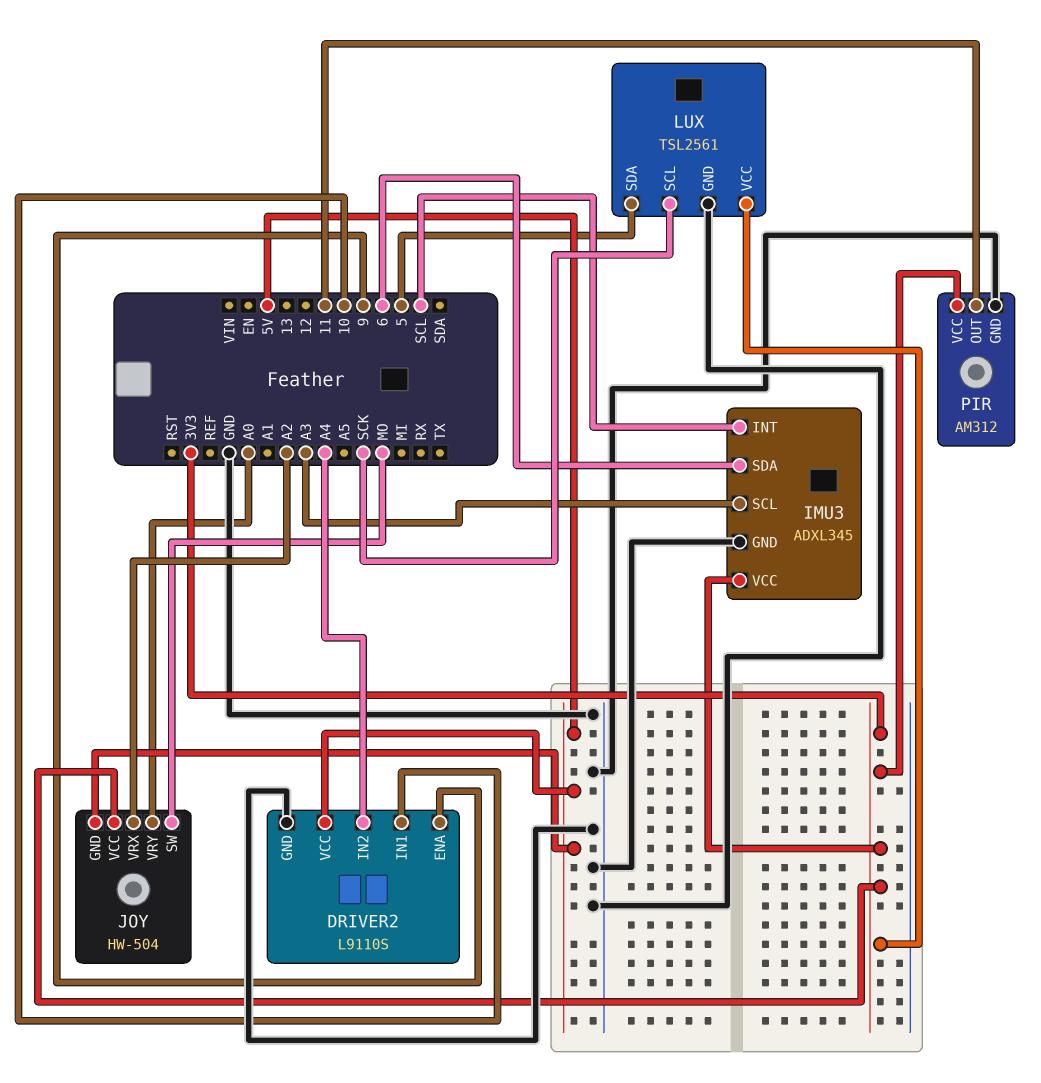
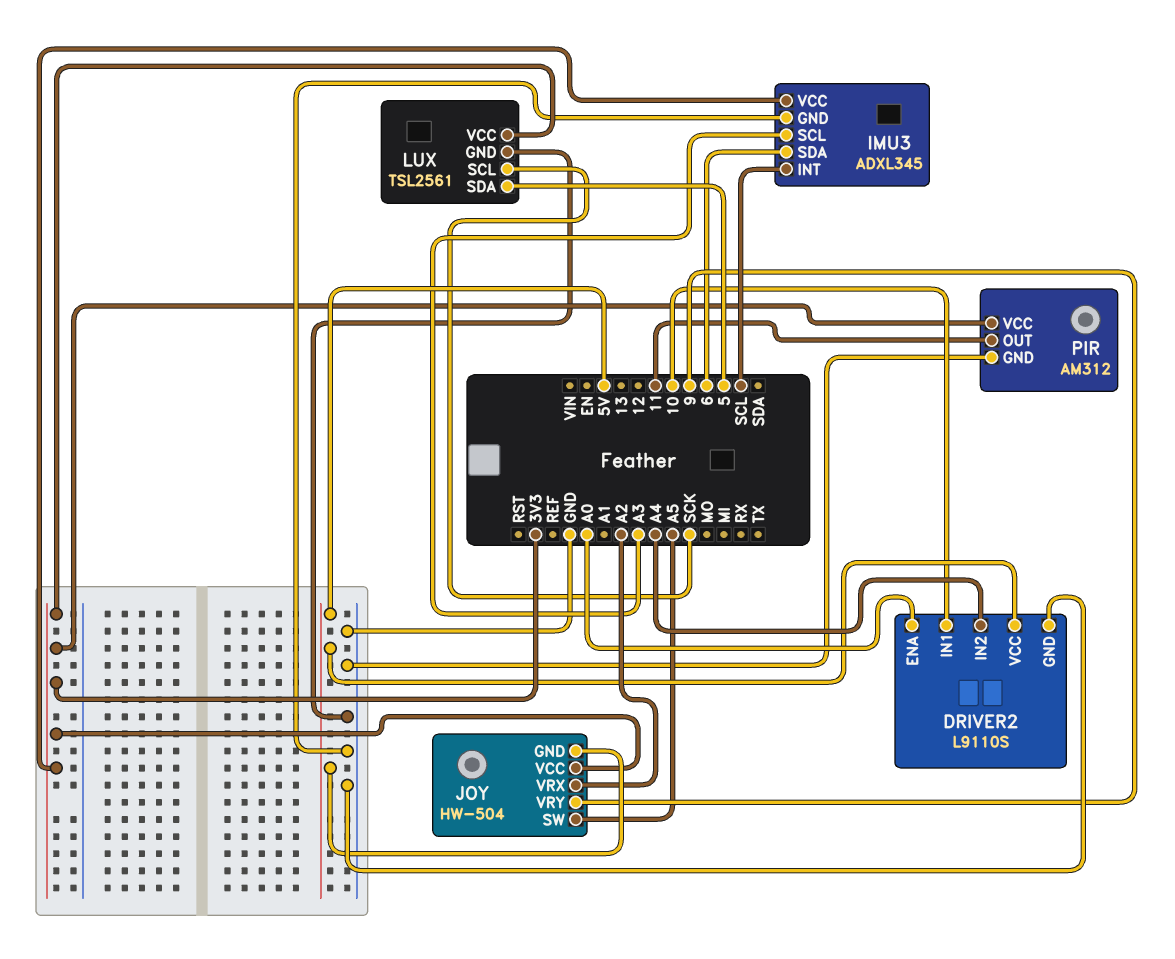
DRIVER2 pin ENA: 9 -> A0
JOY pin SW: MO -> A5
JOY pin VRY: A0 -> 9

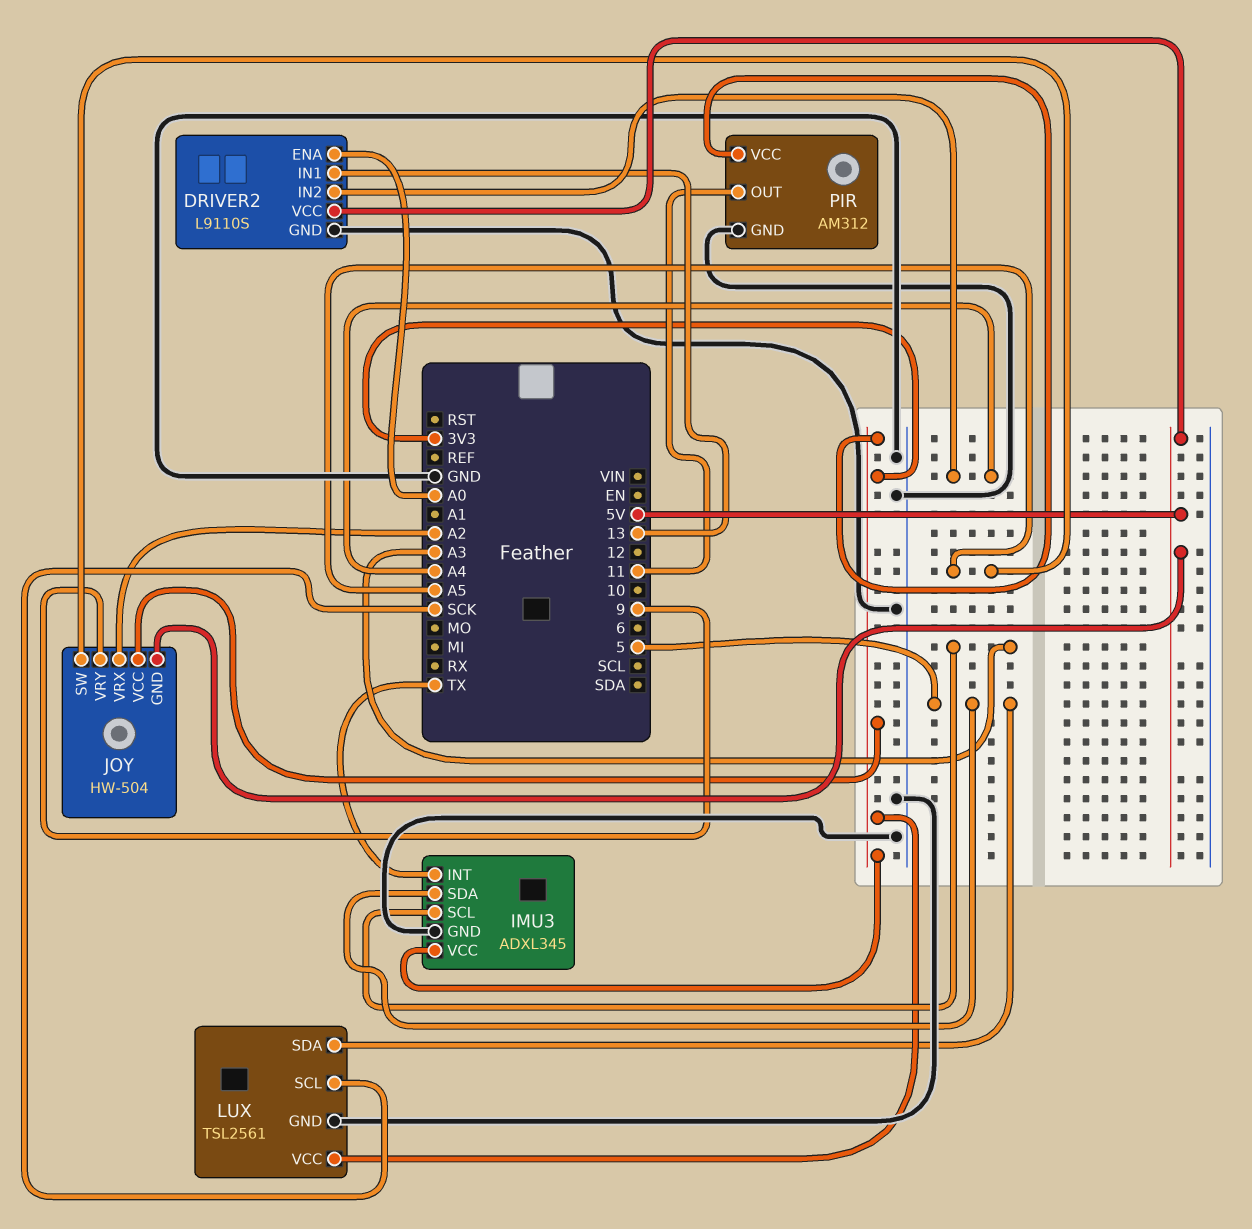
DRIVER2 pin IN1: 10 -> 13
IMU3 pin INT: SCL -> TX
IMU3 pin SDA: 6 -> 5

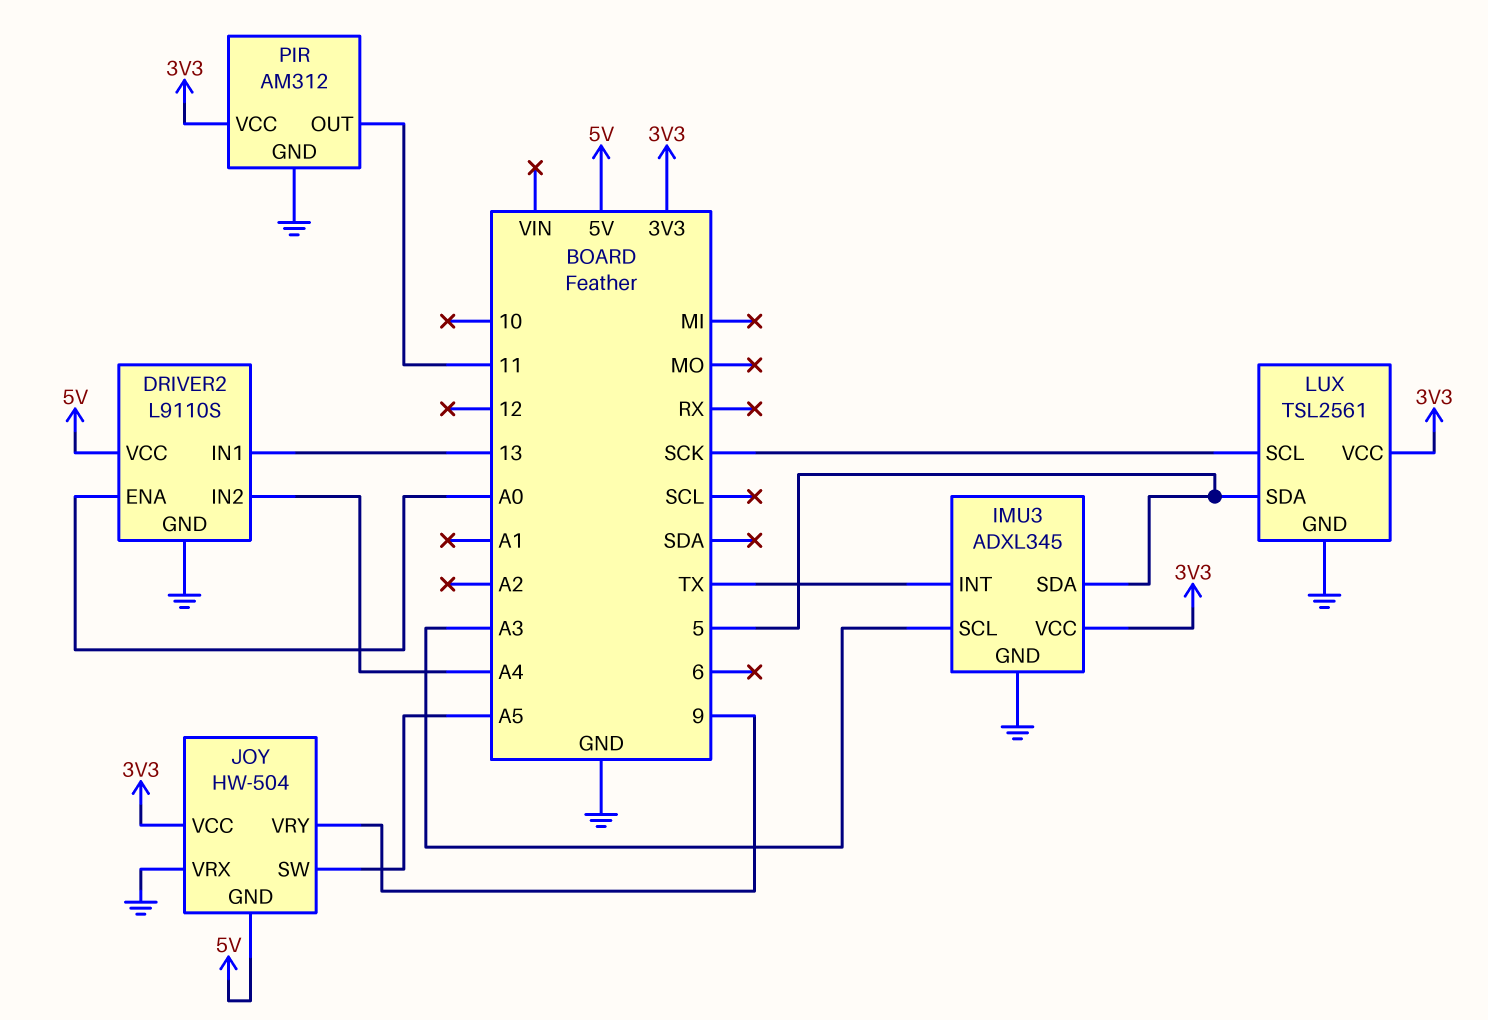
JOY pin VRX: A2 -> GND

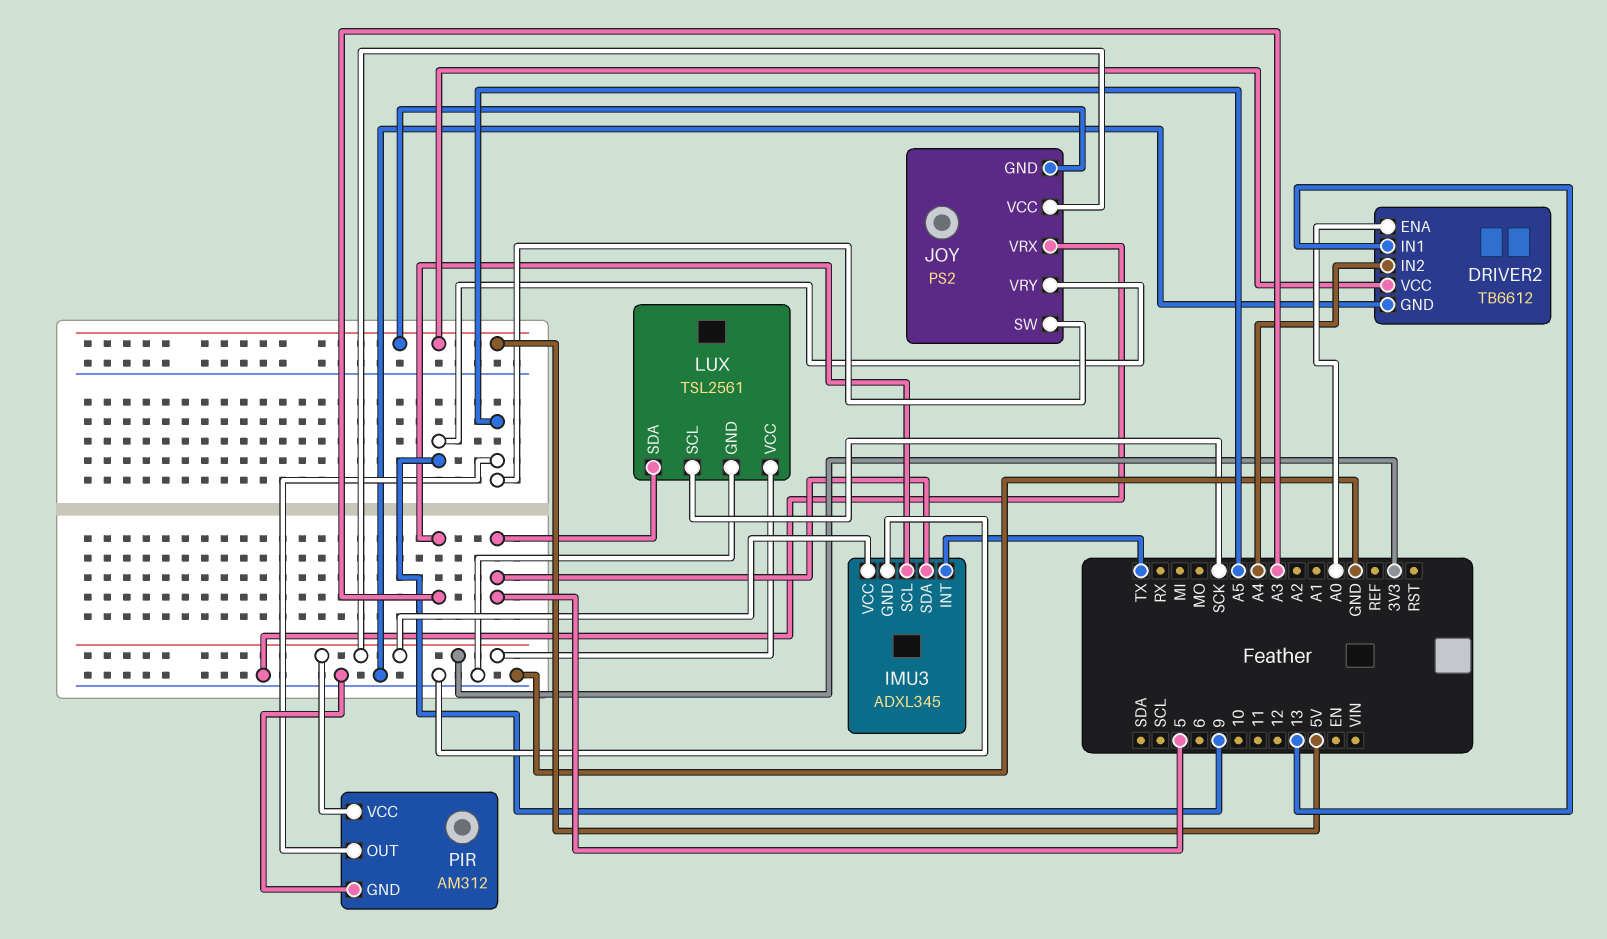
DRIVER2: L9110S -> TB6612
JOY: HW-504 -> PS2
PIR pin OUT: 11 -> A5

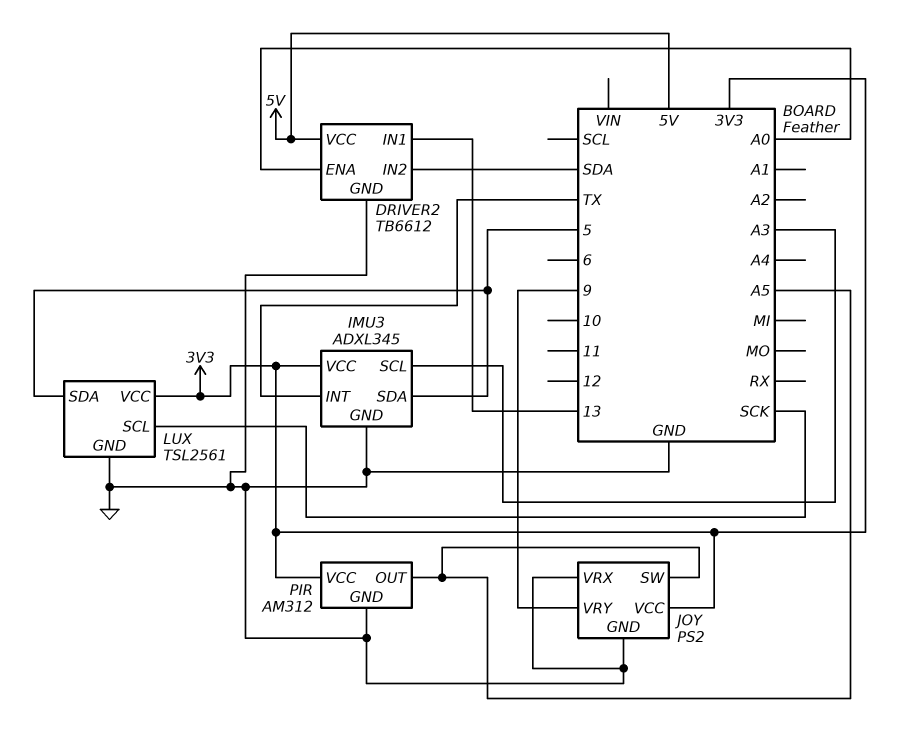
DRIVER2 pin IN2: A4 -> SDA
JOY pin GND: 5V -> GND

